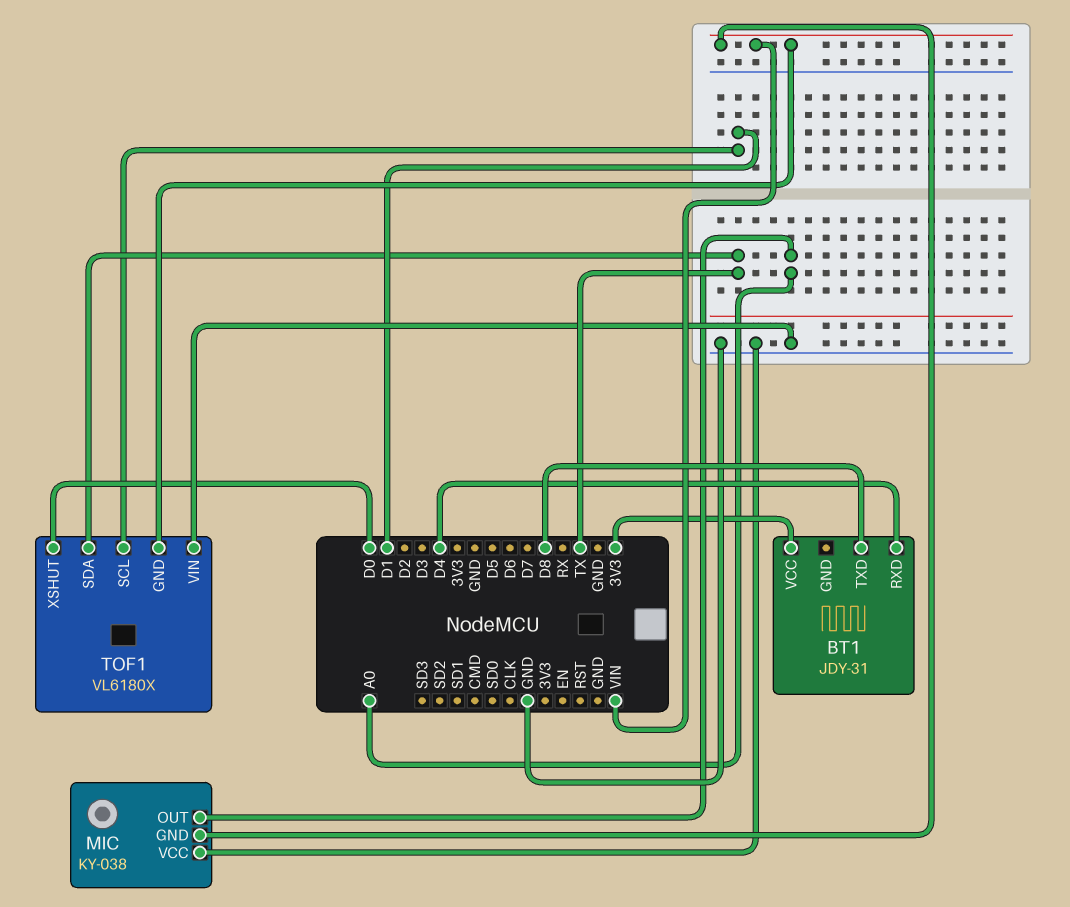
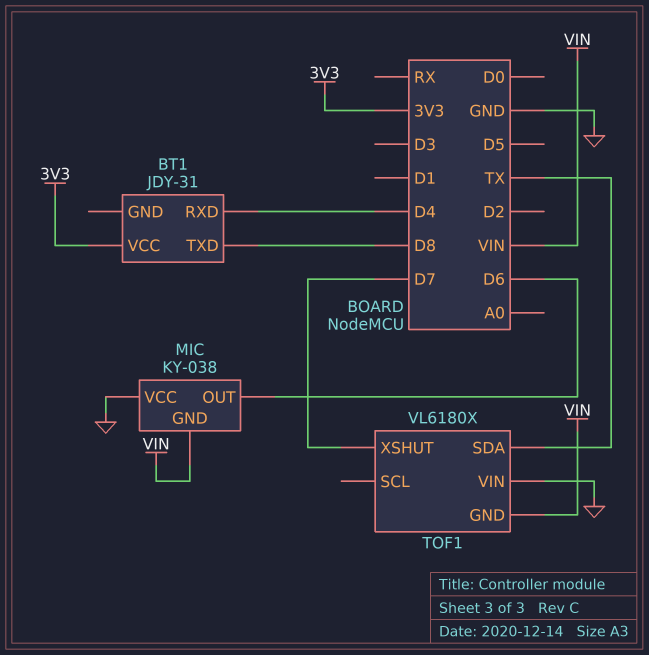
MIC pin OUT: A0 -> D6
TOF1 pin SCL: D1 -> none
TOF1 pin XSHUT: D0 -> D7

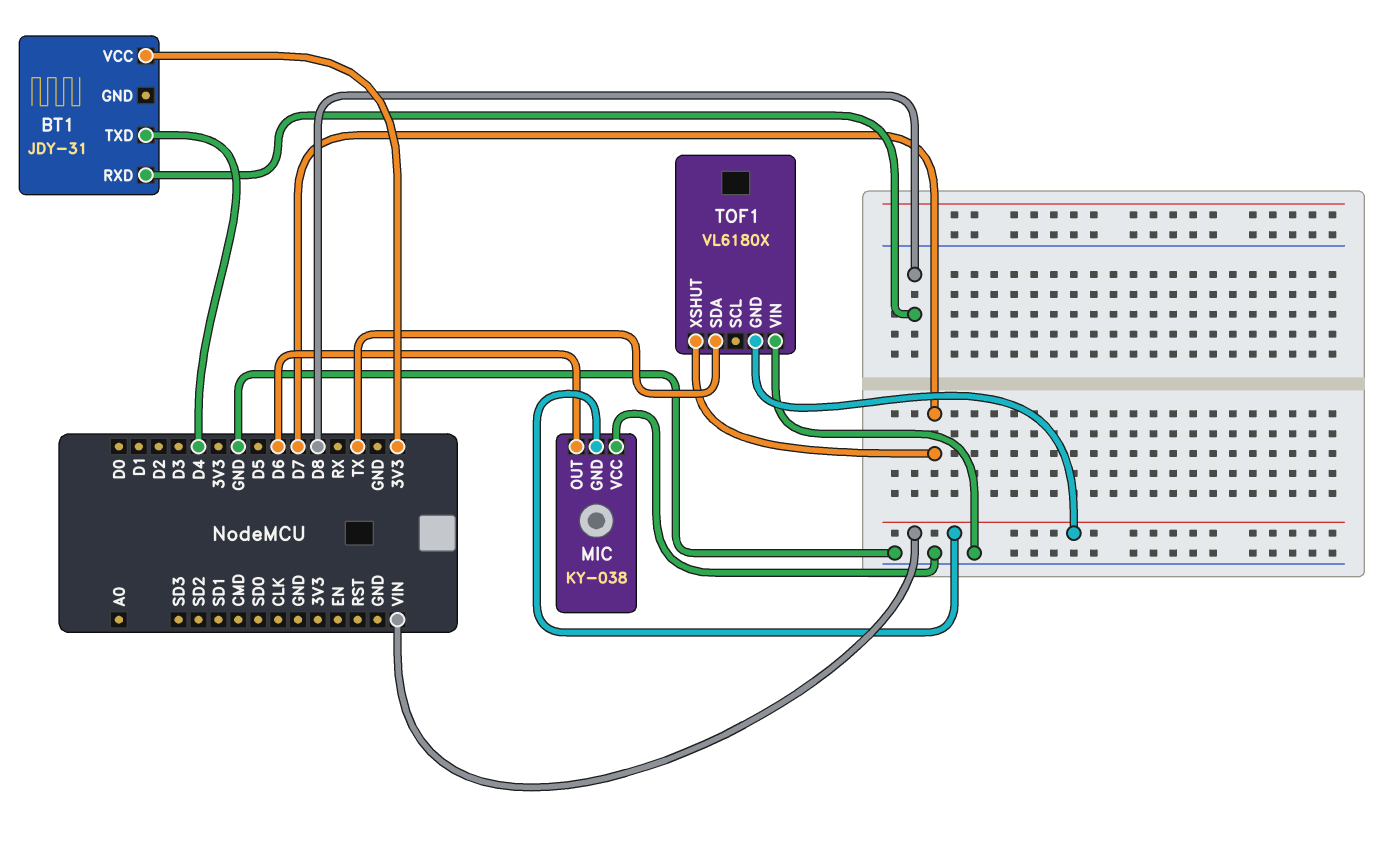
BT1 pin RXD: D4 -> D8
BT1 pin TXD: D8 -> D4

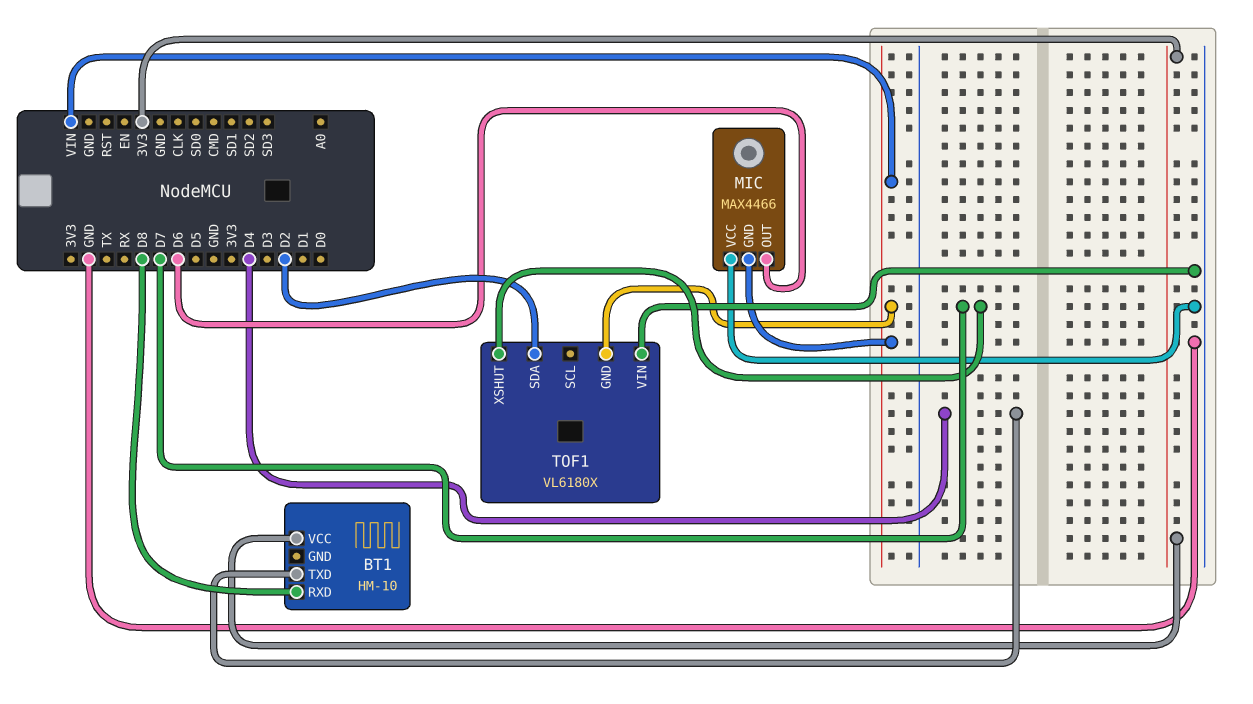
BT1: JDY-31 -> HM-10
MIC: KY-038 -> MAX4466
TOF1 pin SDA: TX -> D2

